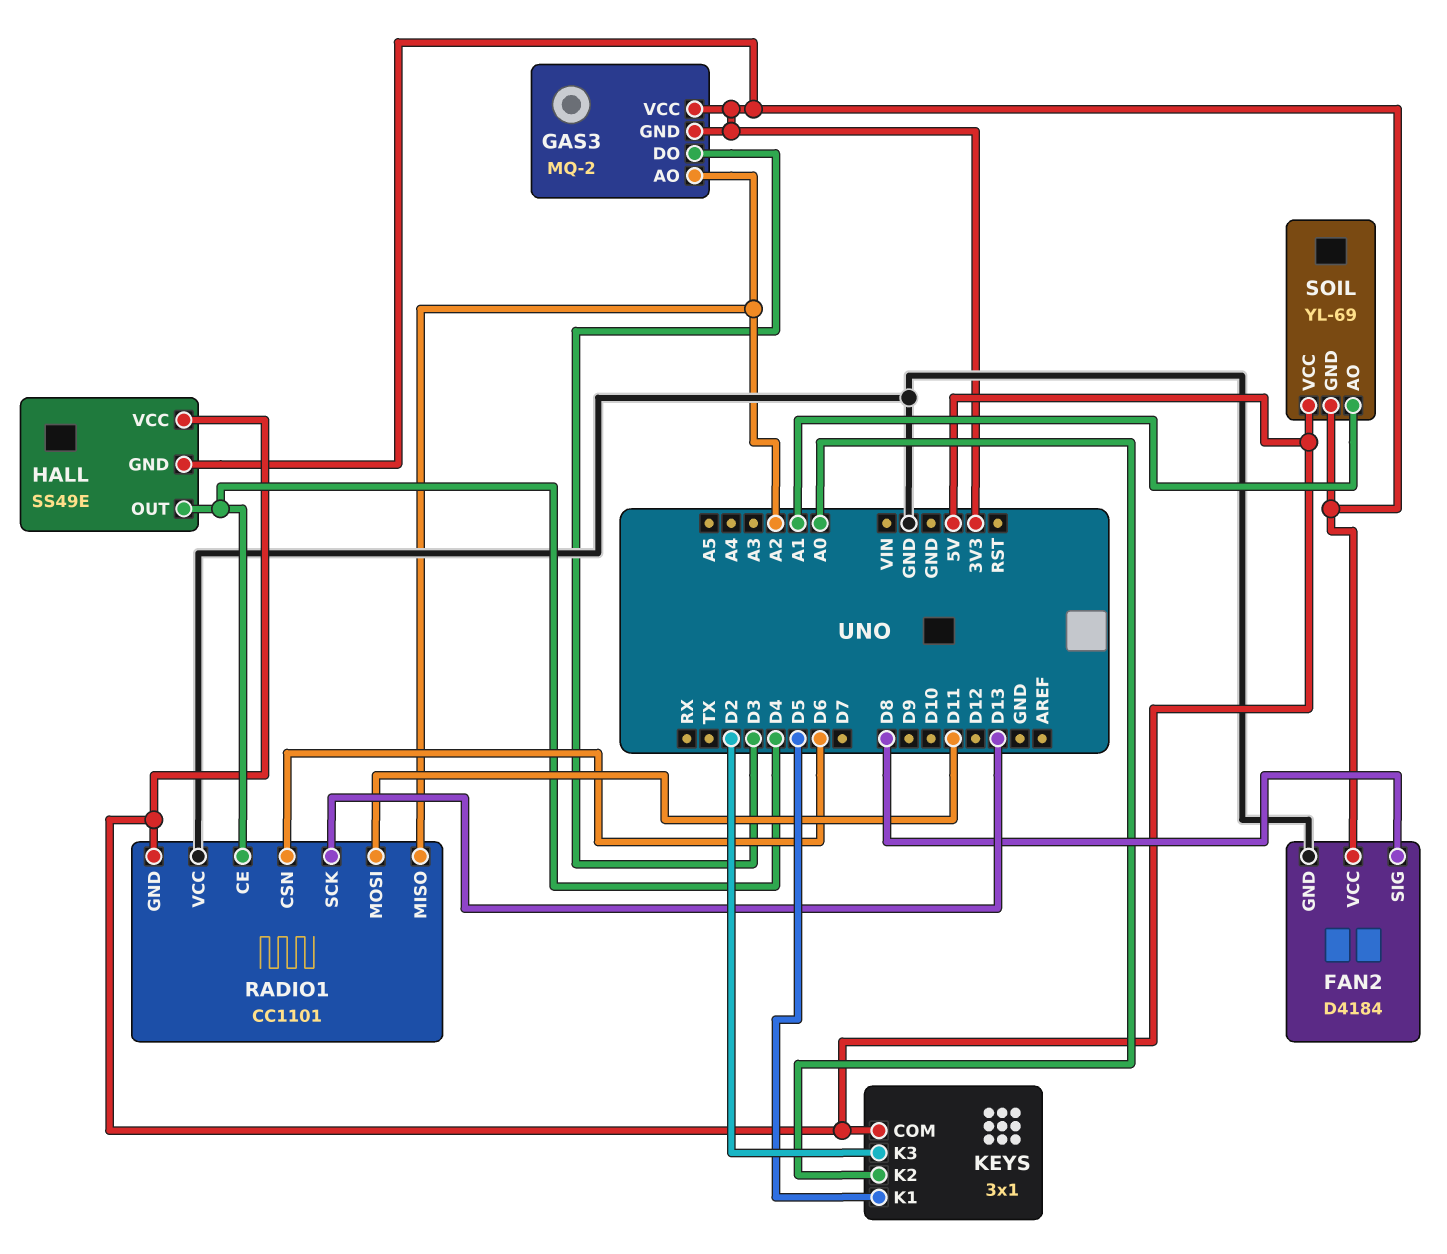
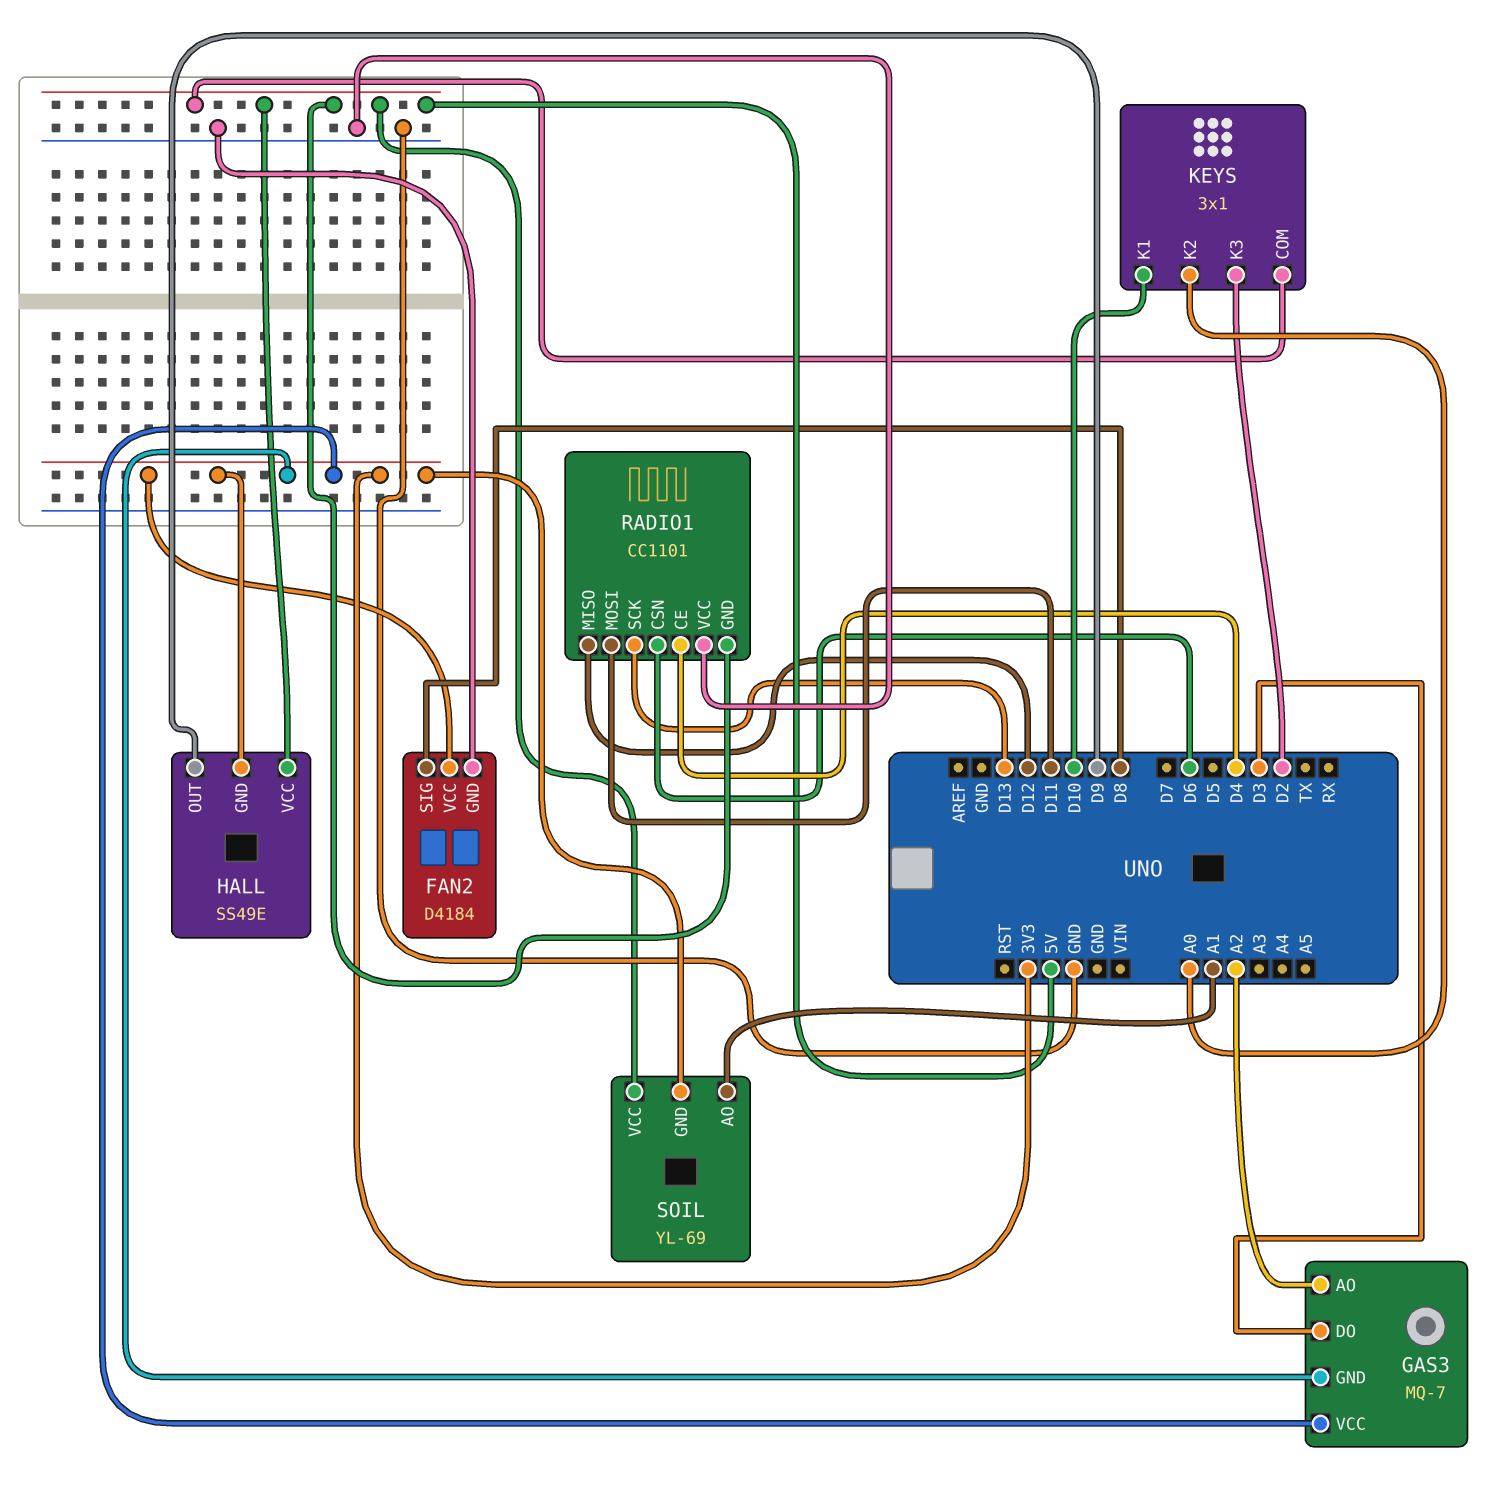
GAS3: MQ-2 -> MQ-7
HALL pin OUT: D4 -> D9
KEYS pin K1: D5 -> D10
RADIO1 pin MISO: A2 -> D12

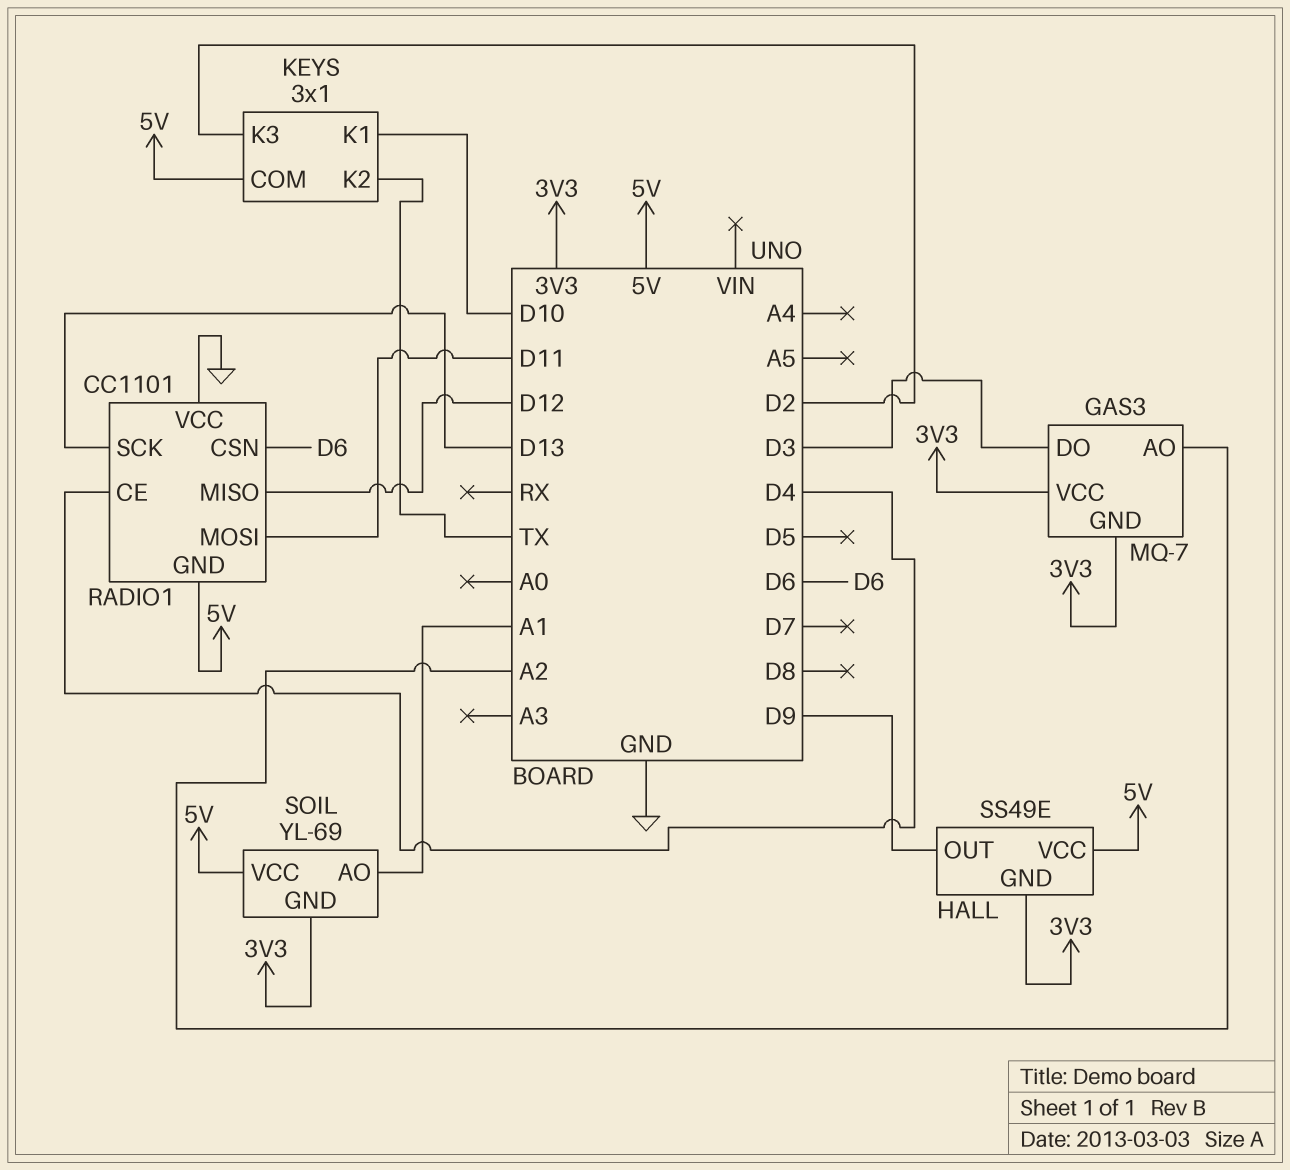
FAN2: D4184 -> none
FAN2 pin GND: GND -> none
FAN2 pin SIG: D8 -> none
FAN2 pin VCC: 3V3 -> none
KEYS pin K2: A0 -> TX

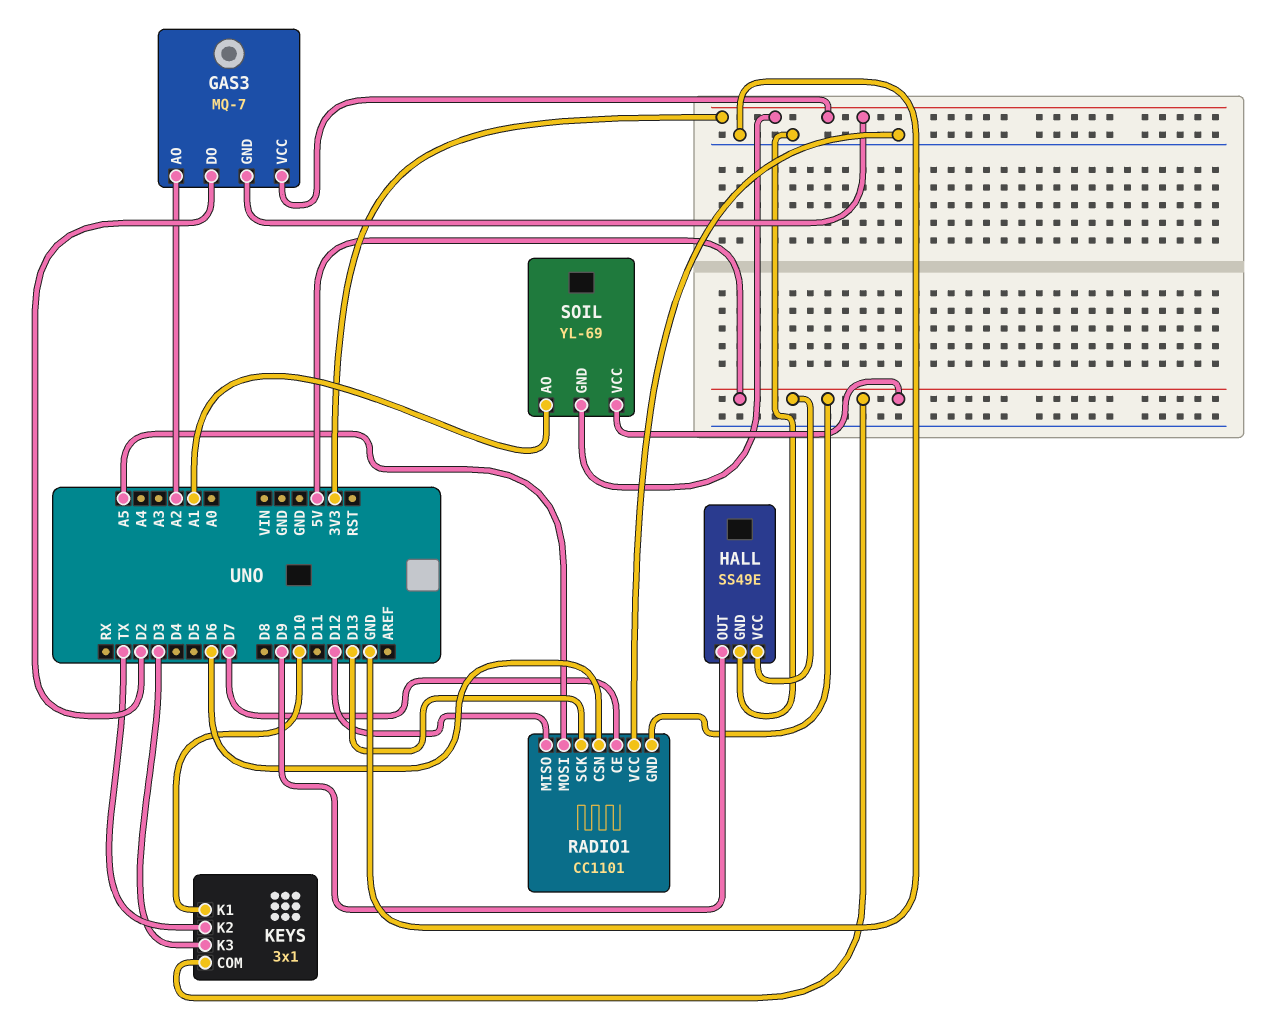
GAS3 pin DO: D3 -> D2
HALL pin GND: 3V3 -> GND
KEYS pin K3: D2 -> D3
RADIO1 pin CE: D4 -> D7
RADIO1 pin MOSI: D11 -> A5

